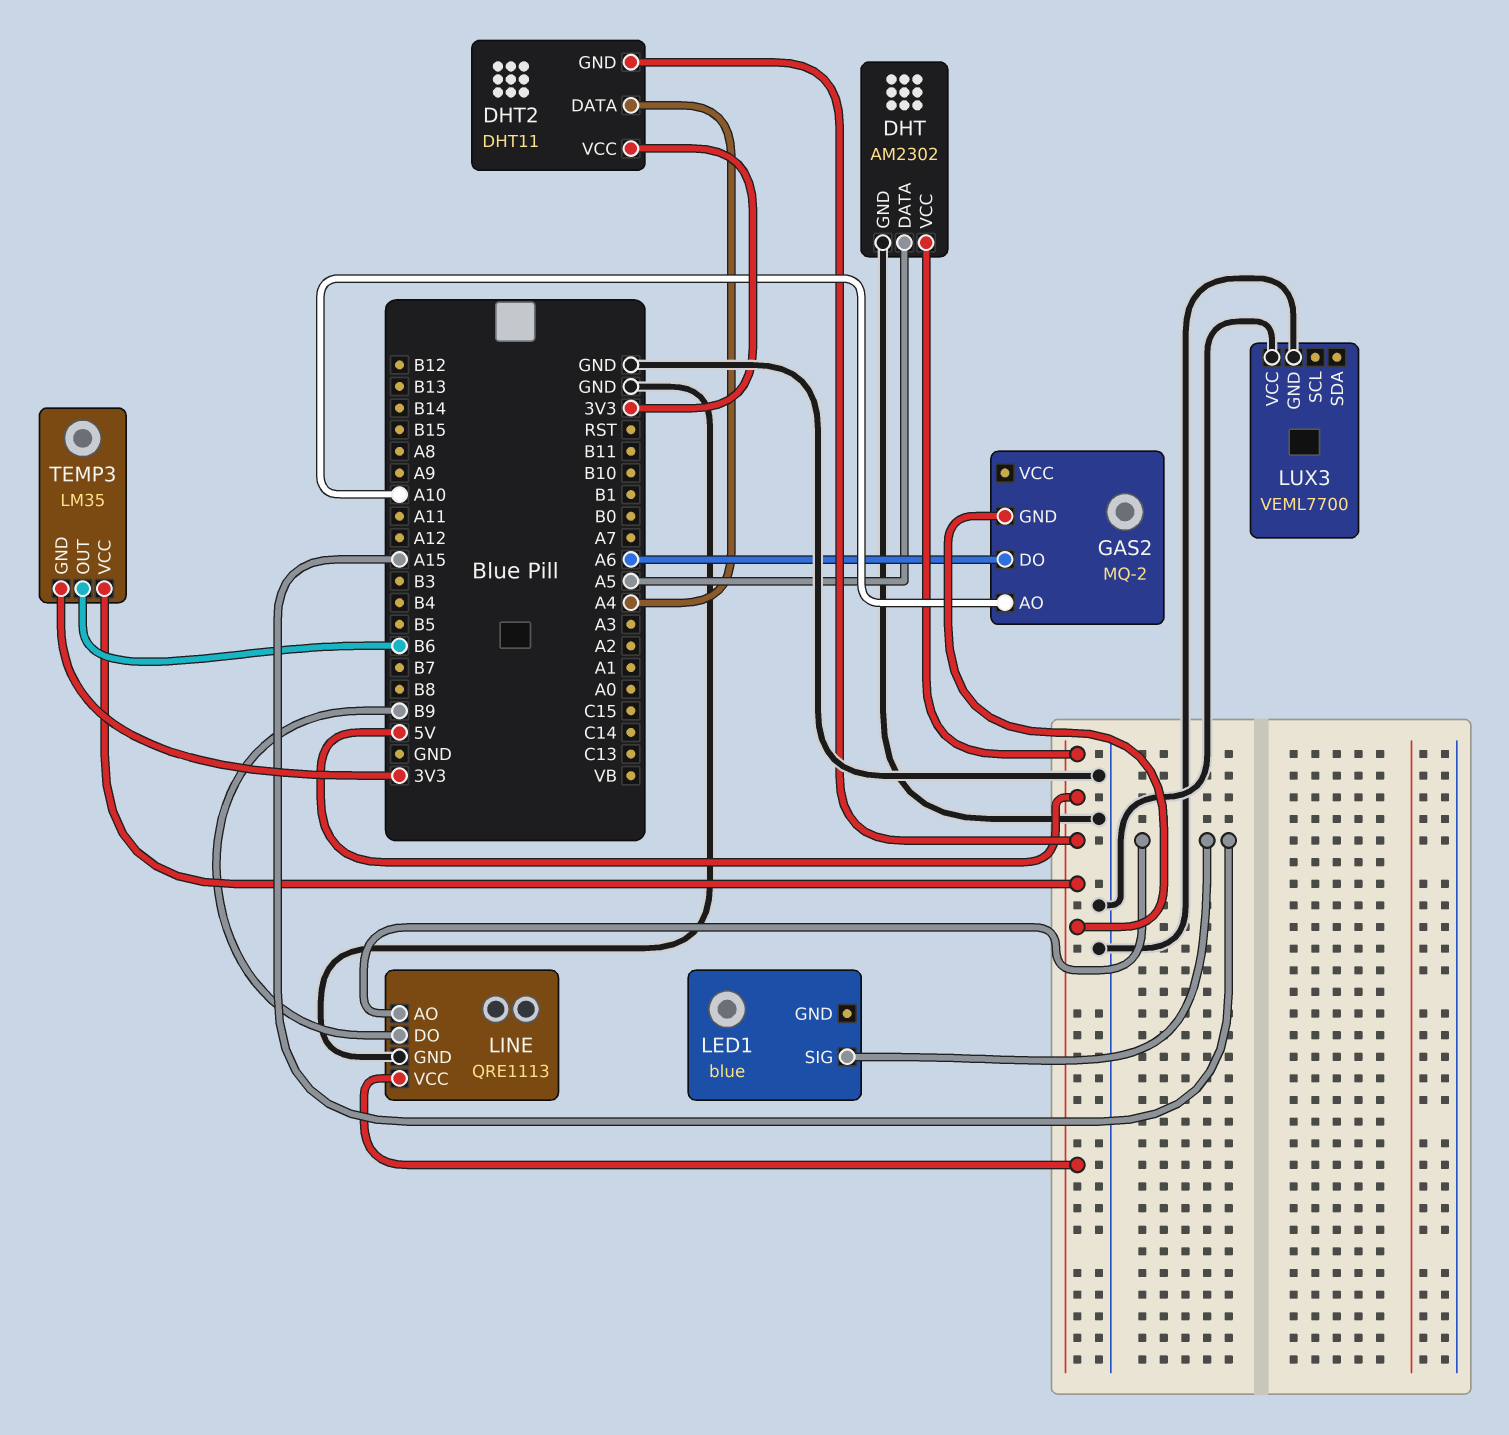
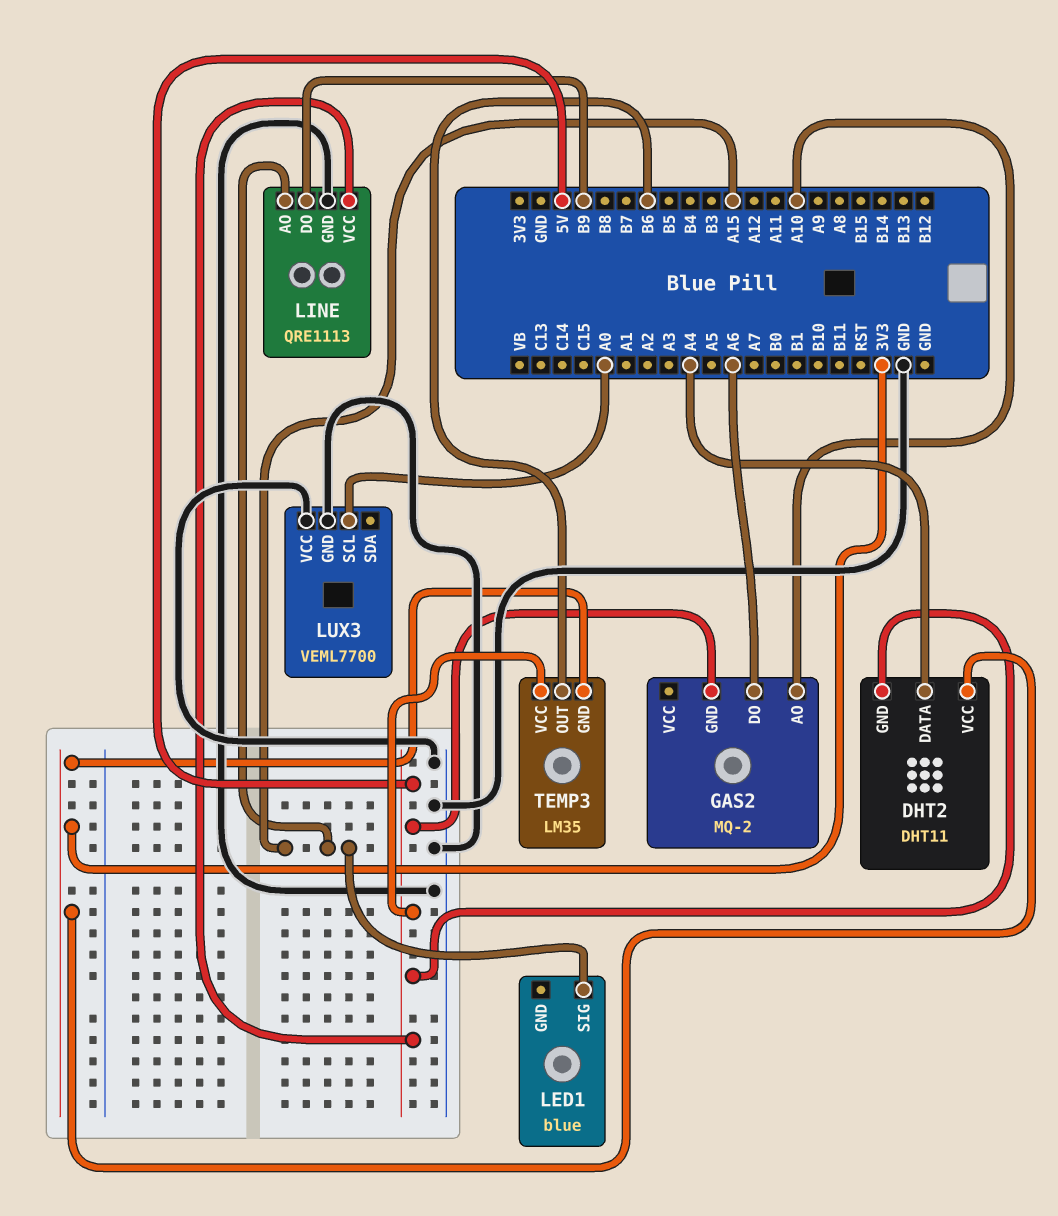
DHT: AM2302 -> none
DHT pin DATA: A5 -> none
DHT pin GND: GND -> none
DHT pin VCC: 5V -> none
LUX3 pin SCL: none -> A0

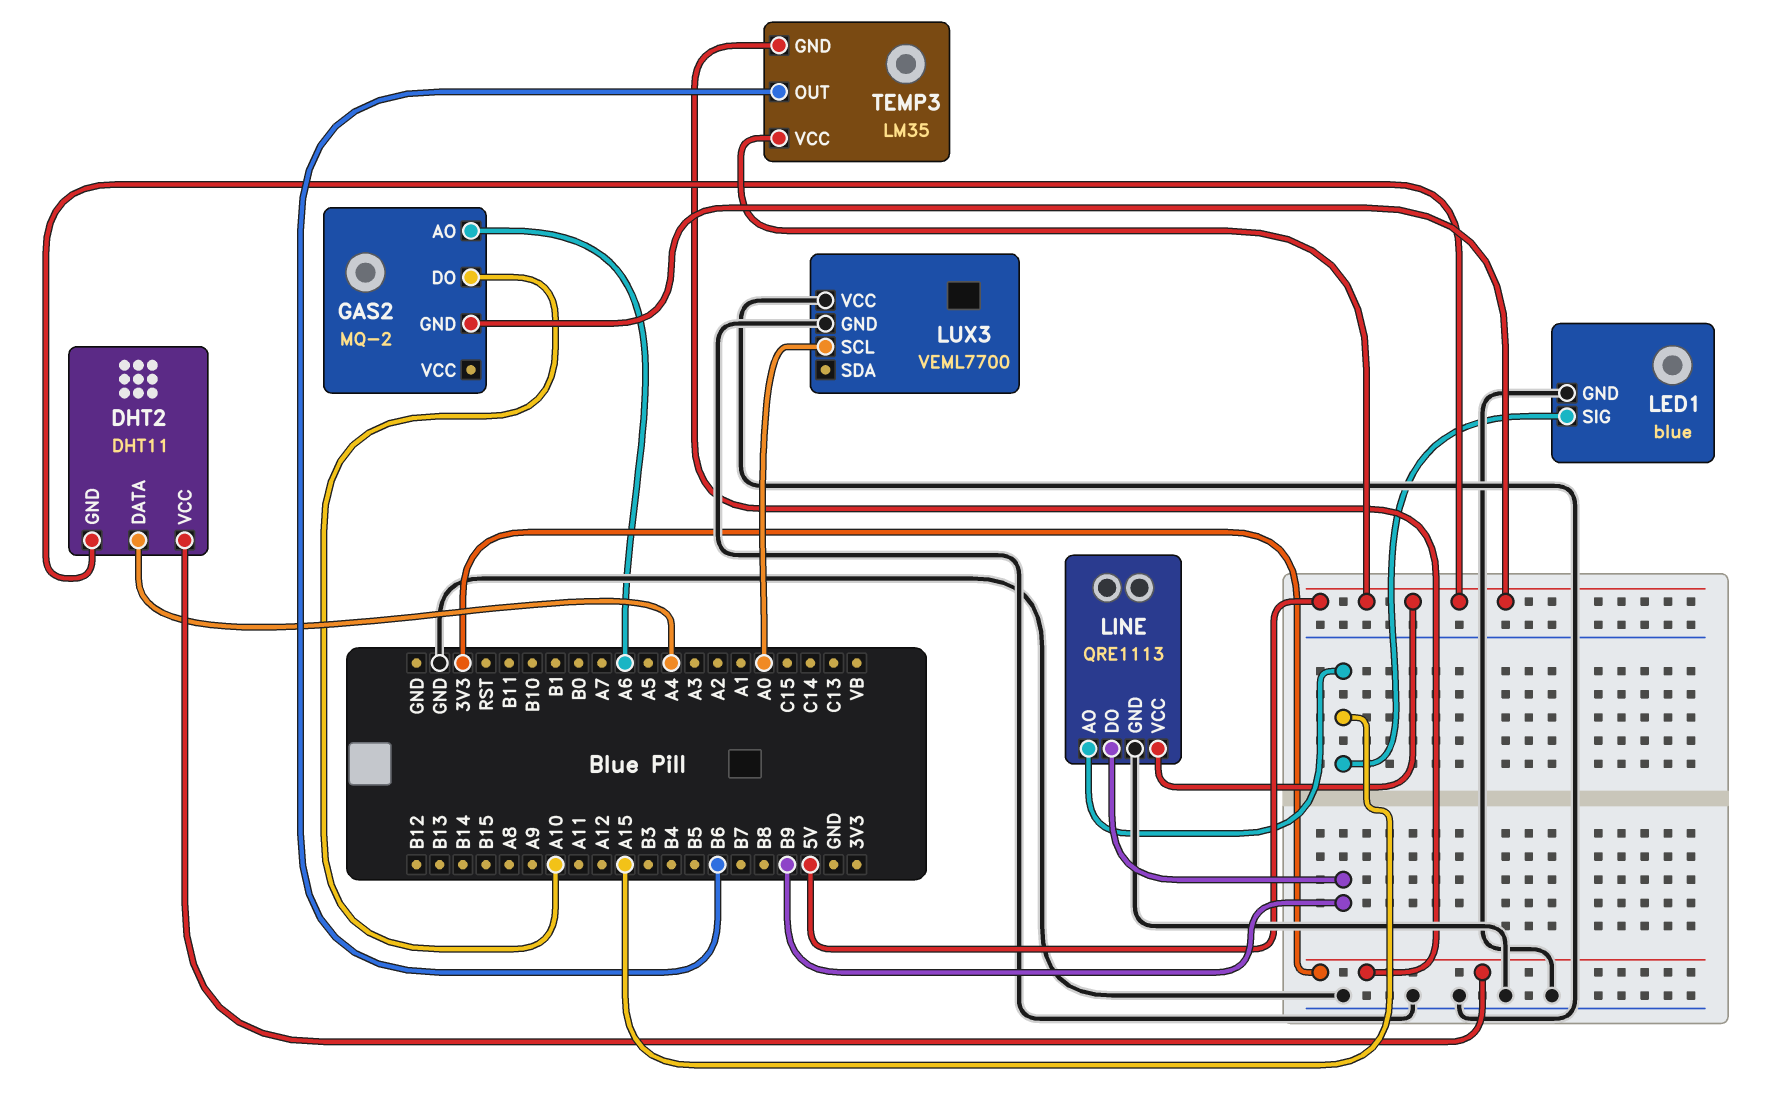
GAS2 pin AO: A10 -> A6
GAS2 pin DO: A6 -> A10
LED1 pin GND: none -> GND

